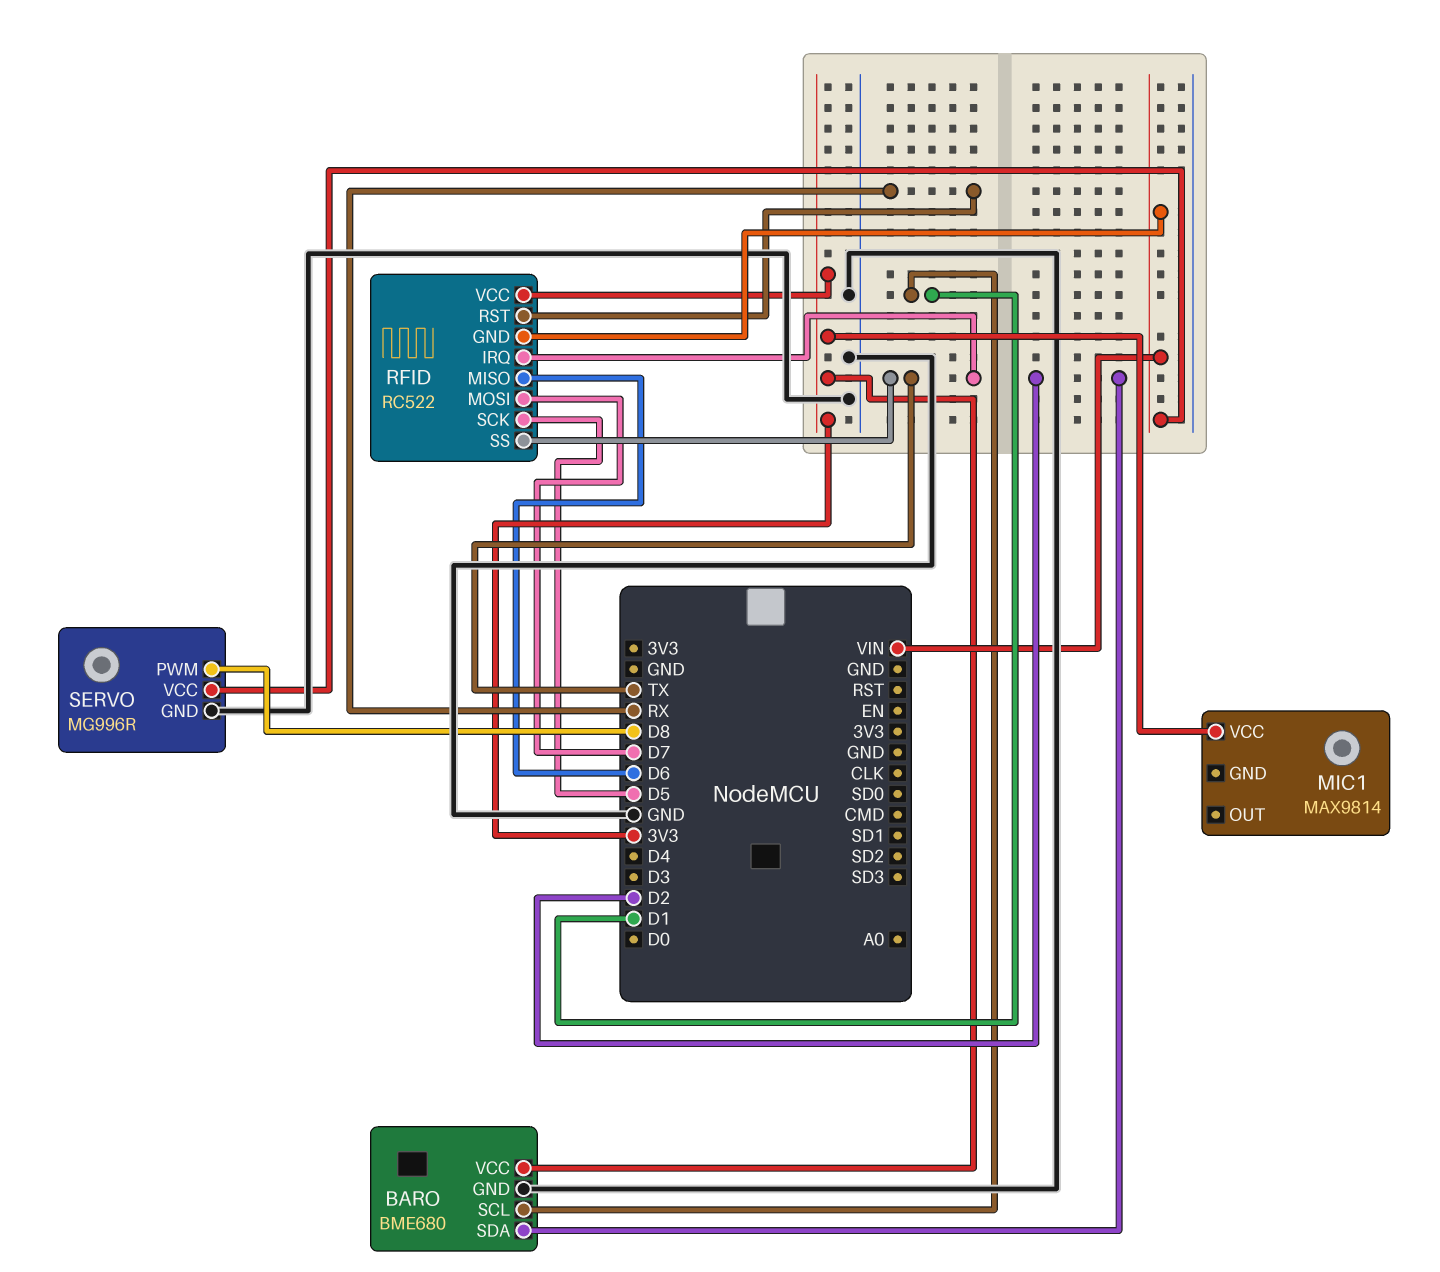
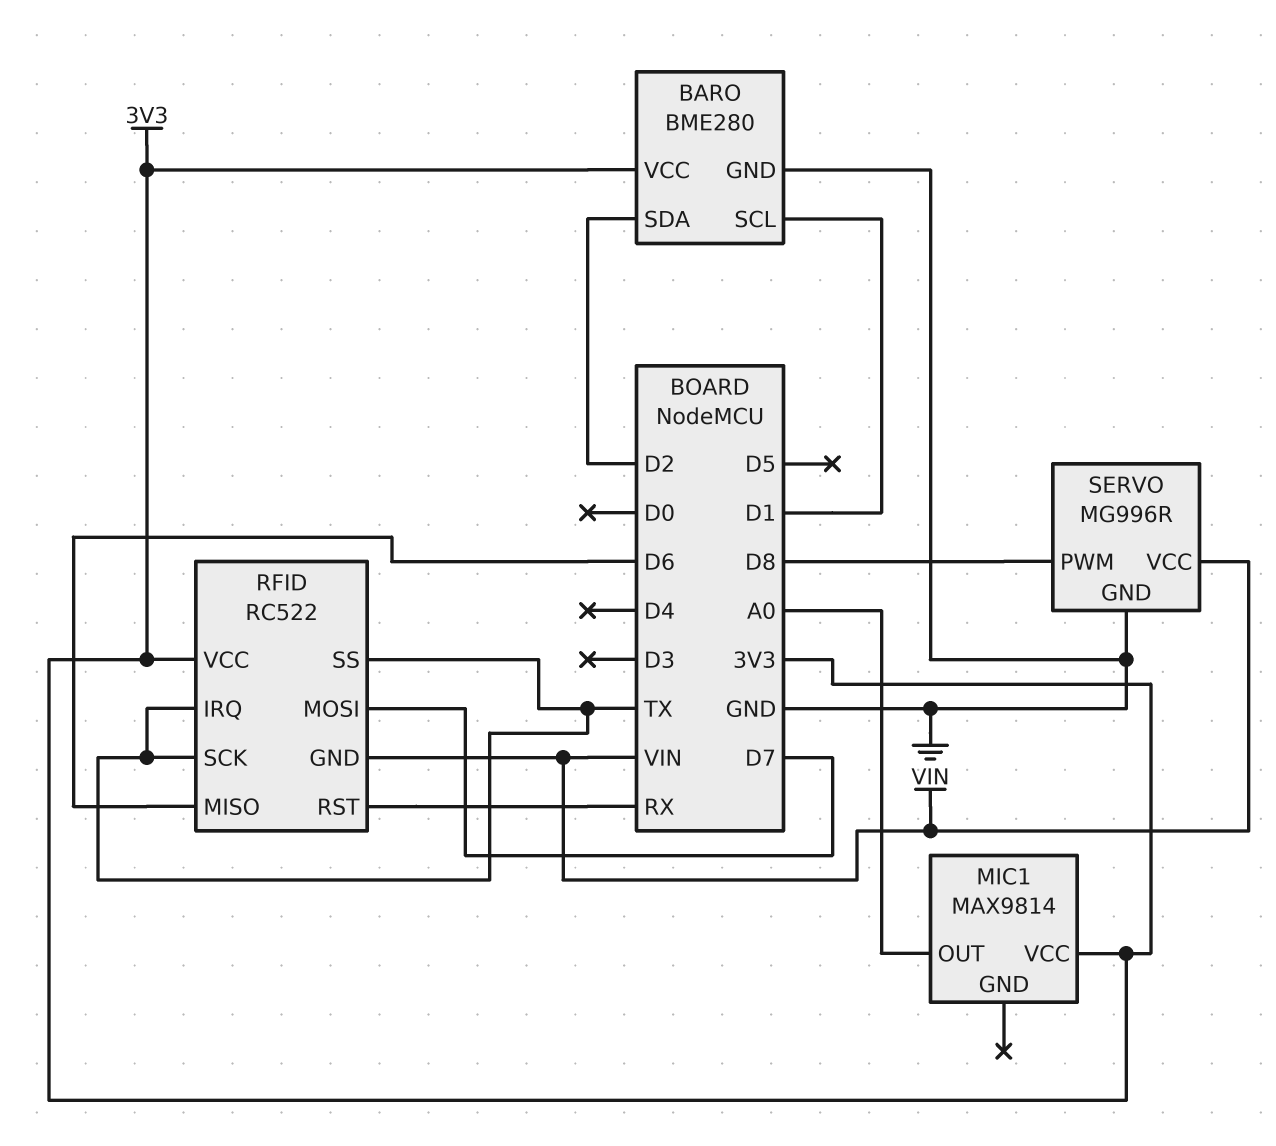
BARO: BME680 -> BME280
MIC1 pin OUT: none -> A0
RFID pin SCK: D5 -> TX

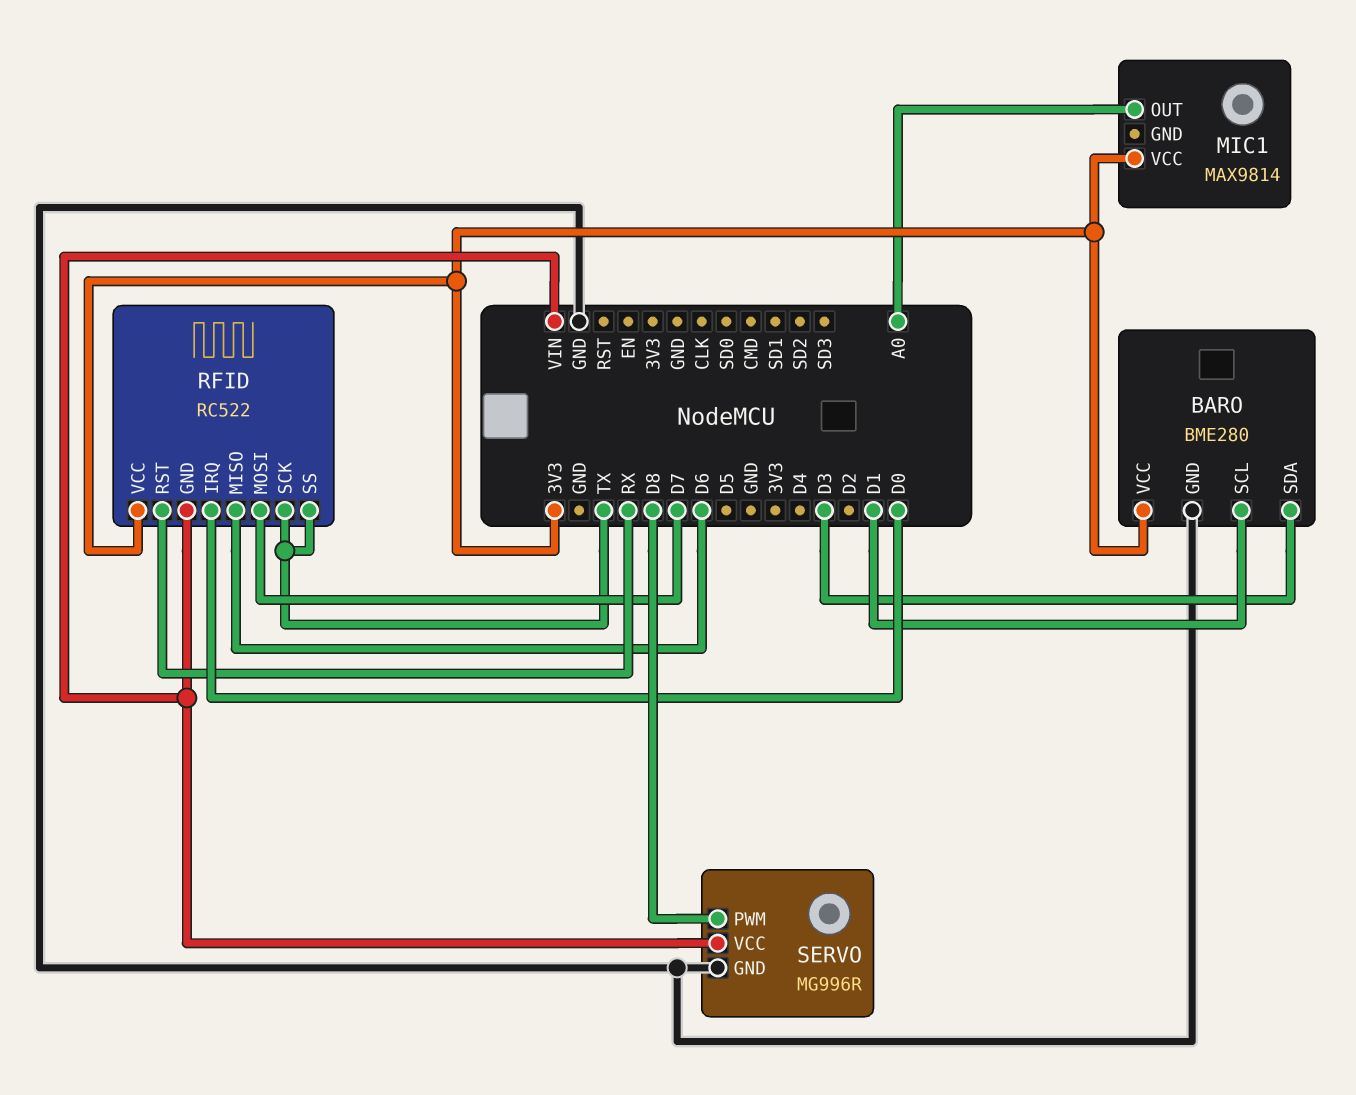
BARO pin SDA: D2 -> D3
RFID pin IRQ: TX -> D0

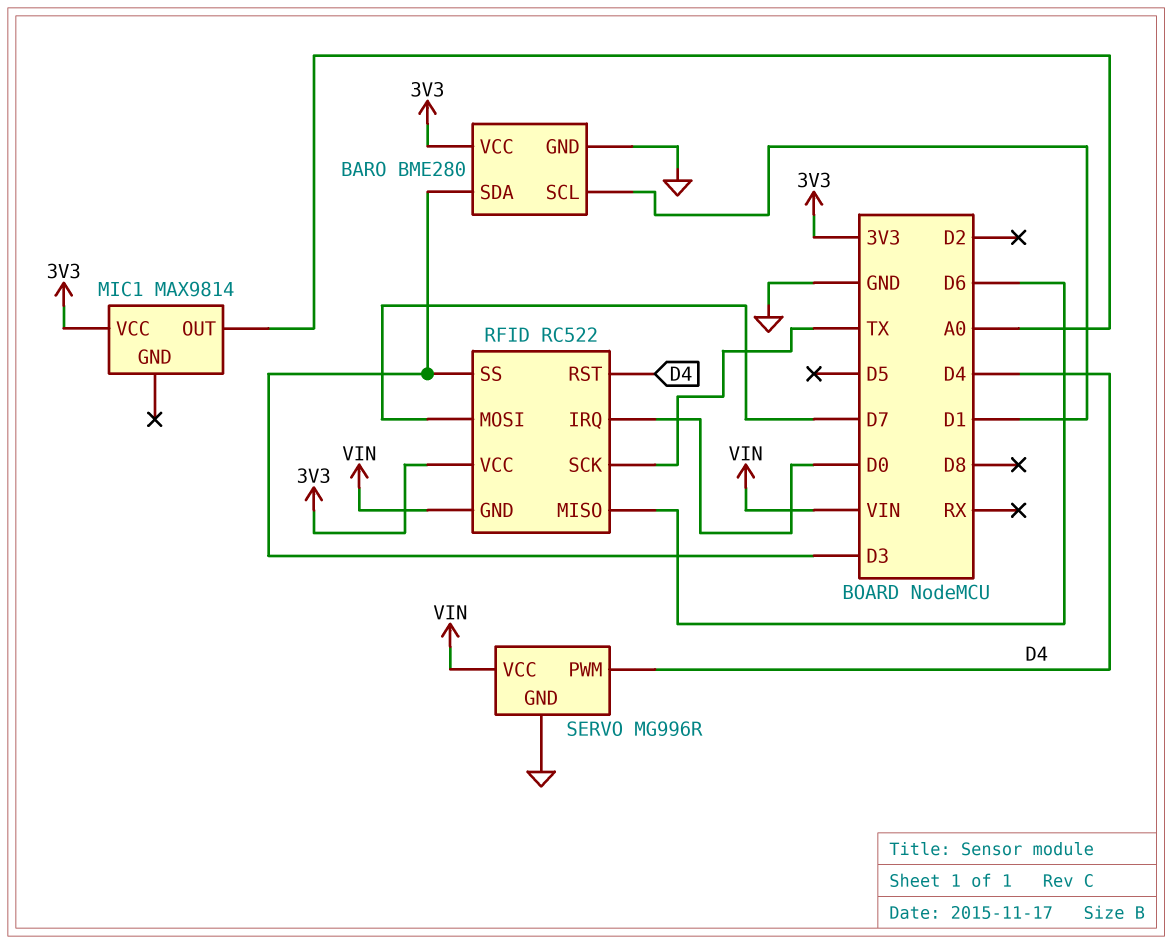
RFID pin RST: RX -> D4
RFID pin SS: TX -> D3
SERVO pin PWM: D8 -> D4

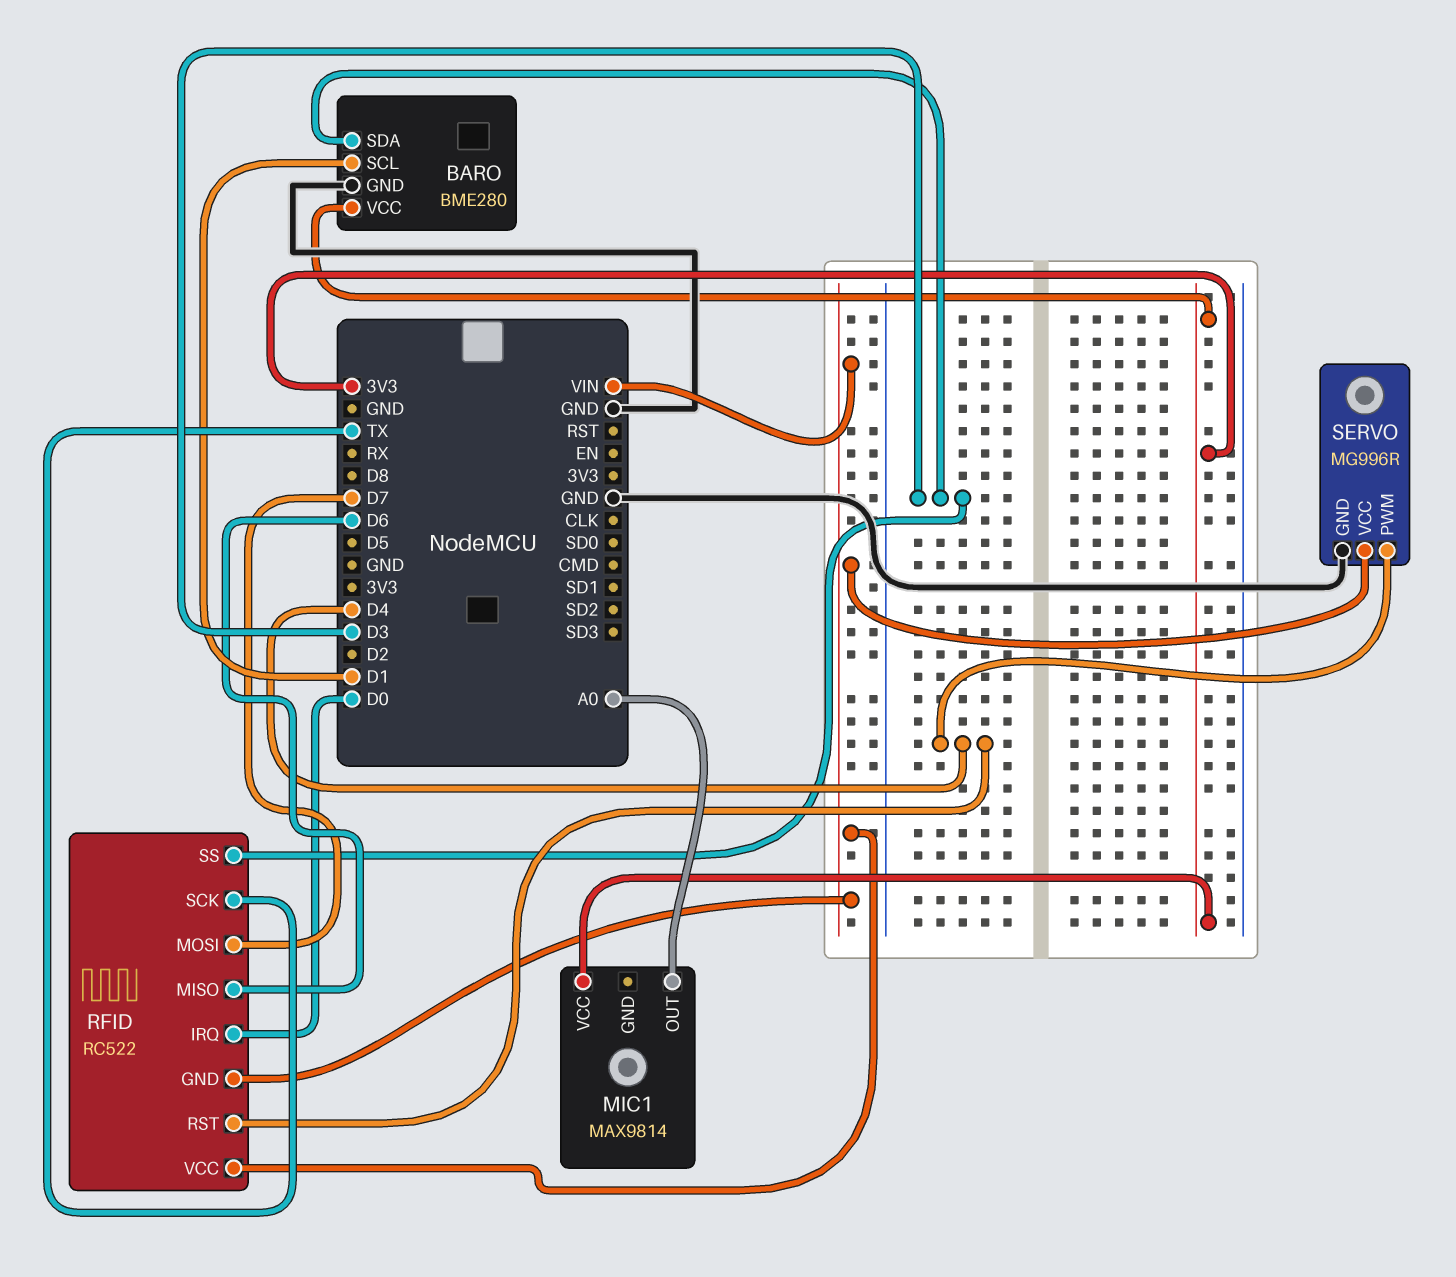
RFID pin VCC: 3V3 -> VIN

